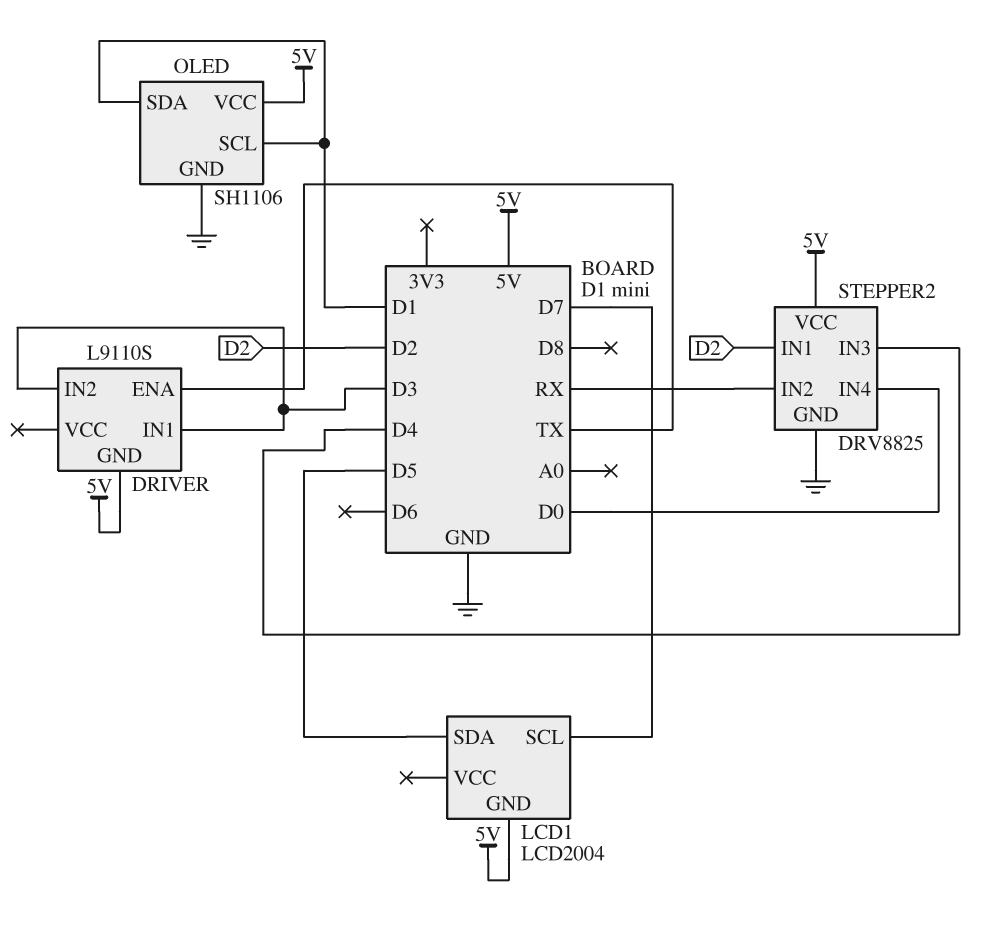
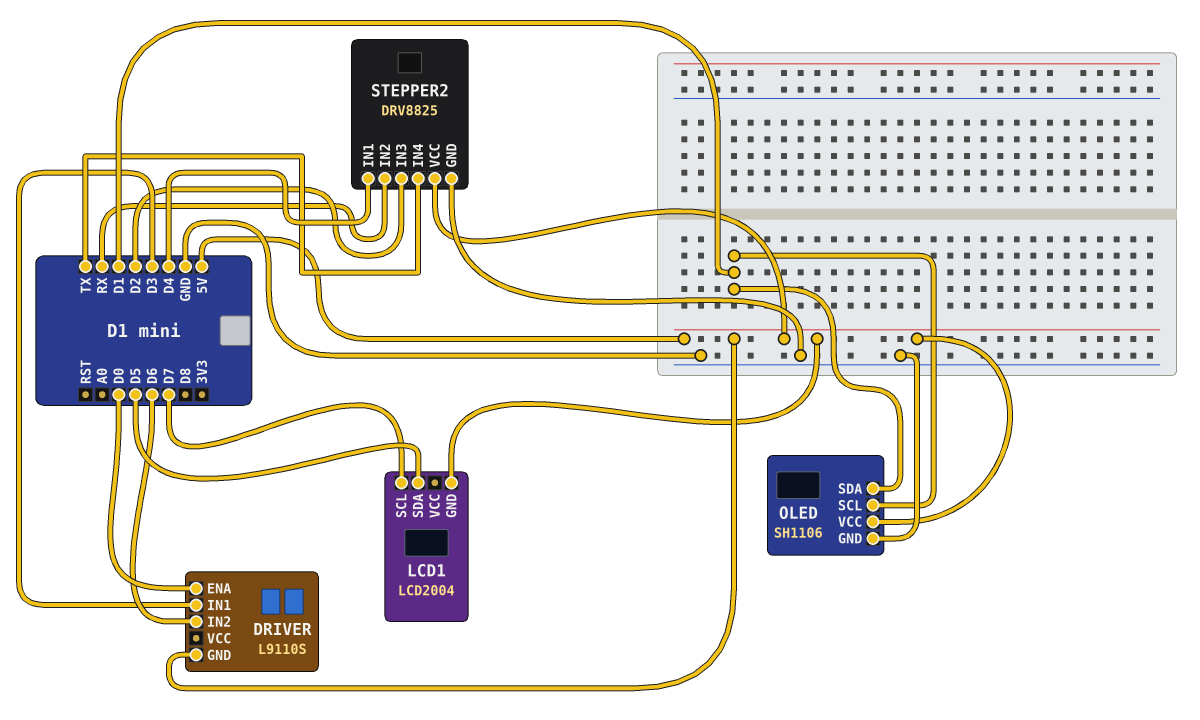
DRIVER pin ENA: TX -> D0
DRIVER pin IN2: D3 -> D6
STEPPER2 pin IN1: D2 -> D4
STEPPER2 pin IN3: D4 -> D2
STEPPER2 pin IN4: D0 -> TX

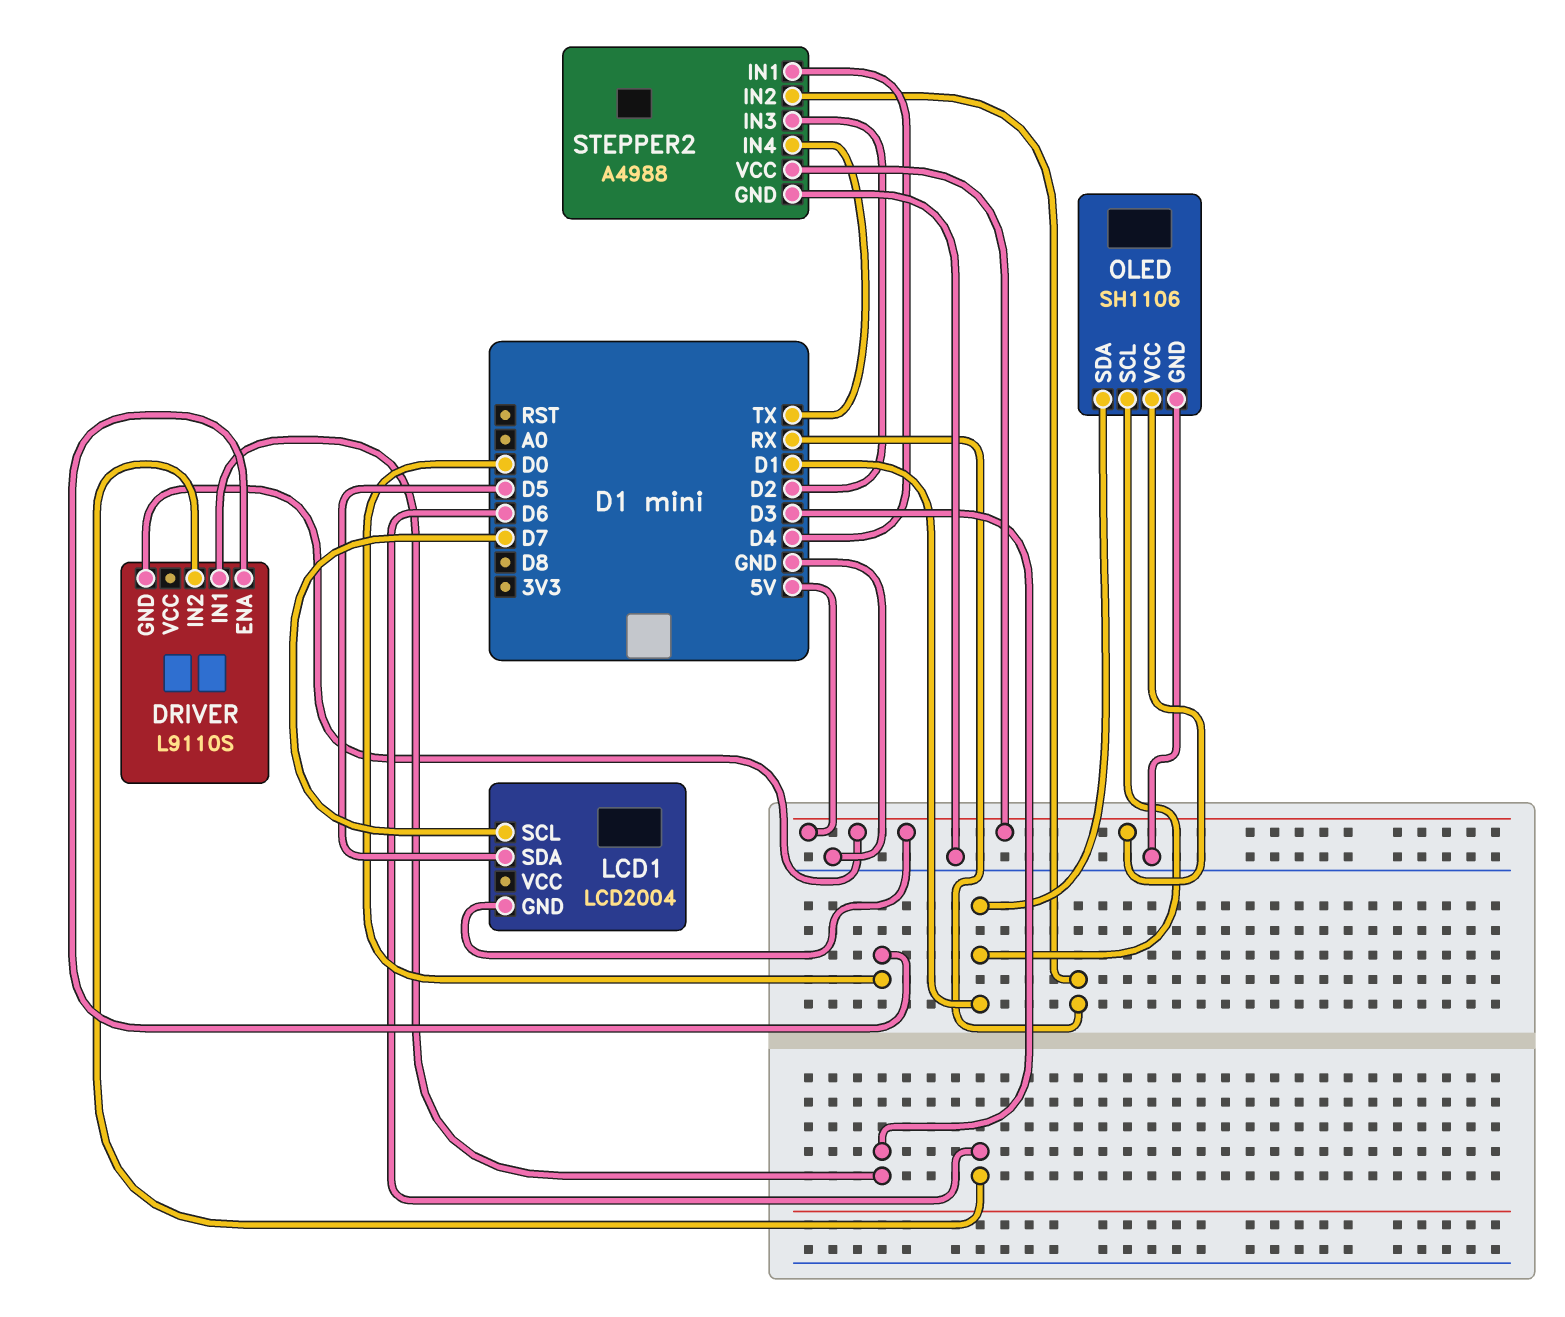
STEPPER2: DRV8825 -> A4988

